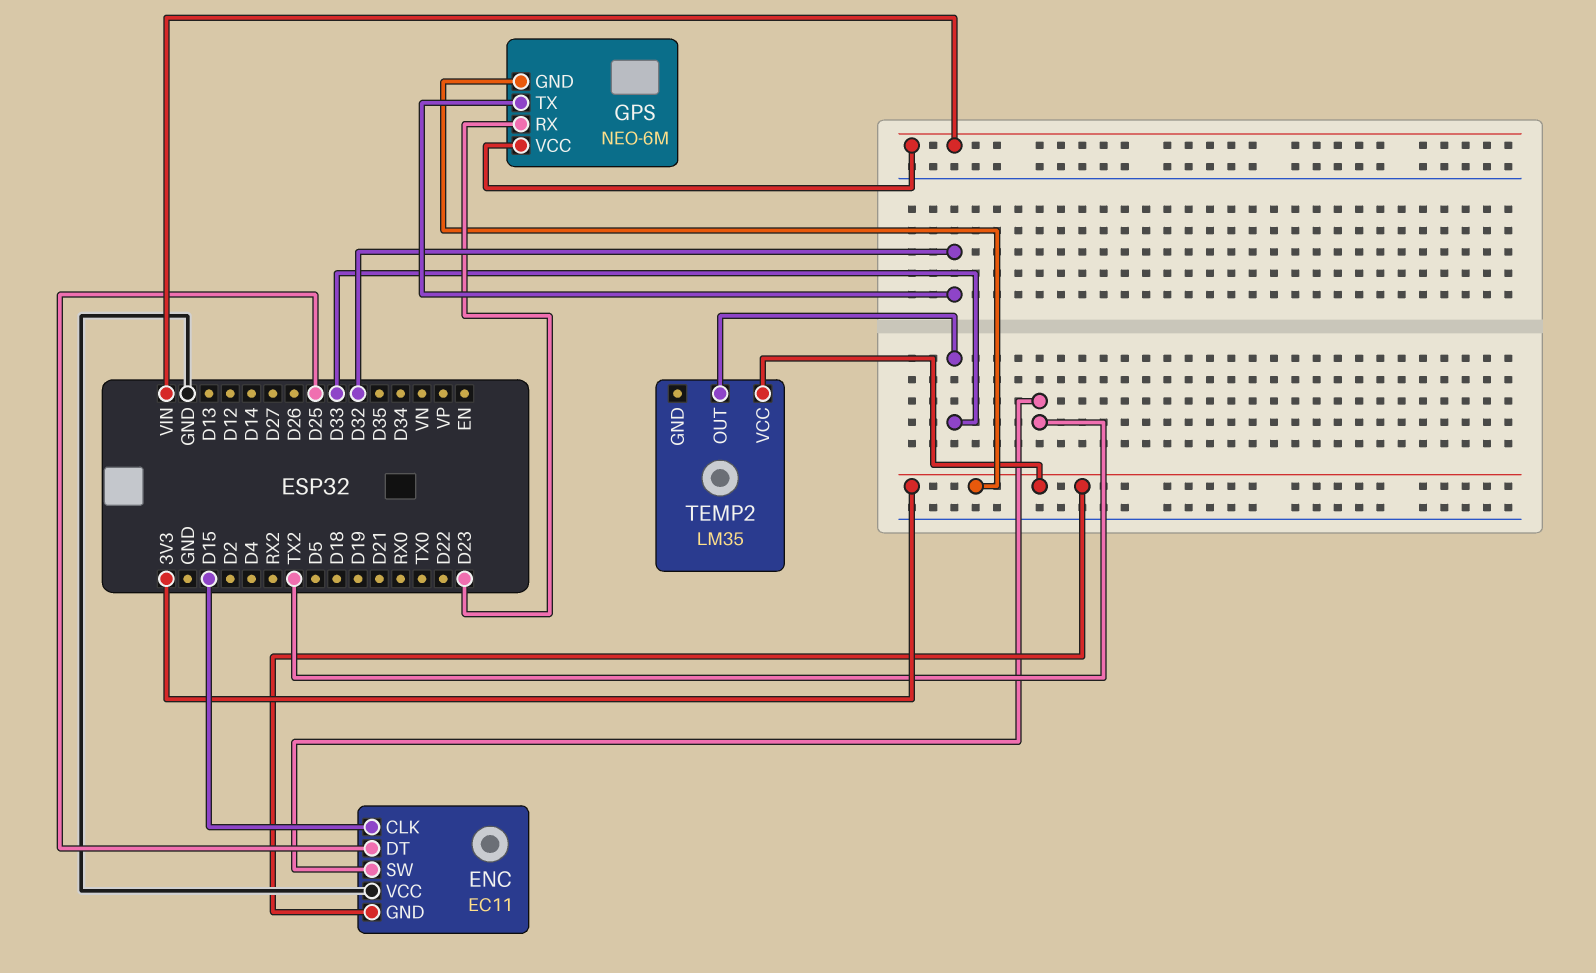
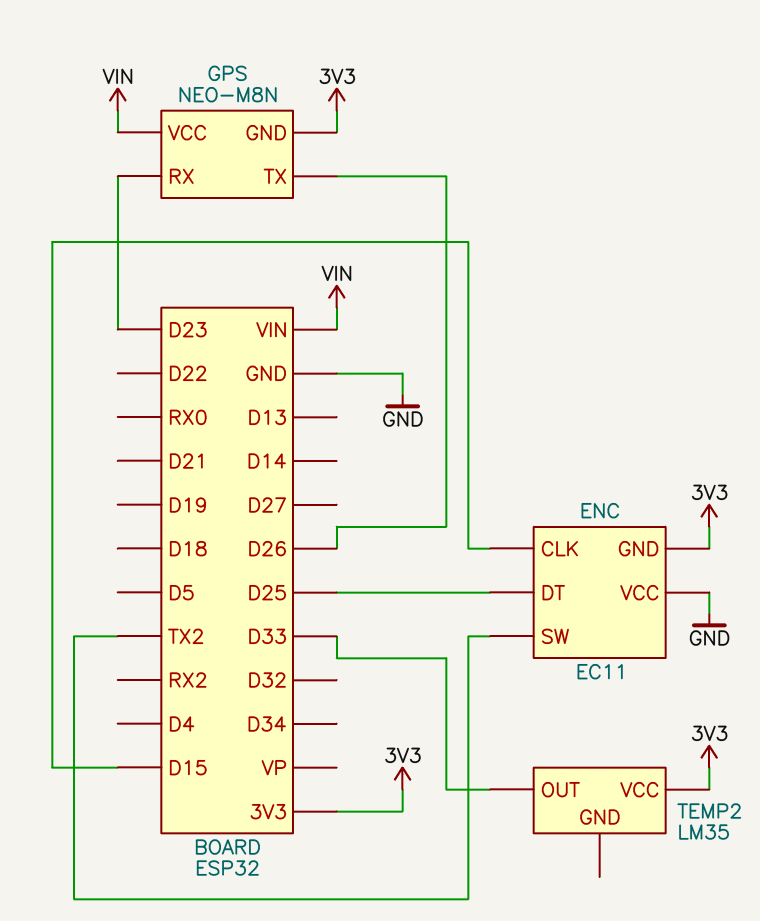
GPS: NEO-6M -> NEO-M8N
GPS pin TX: D32 -> D26

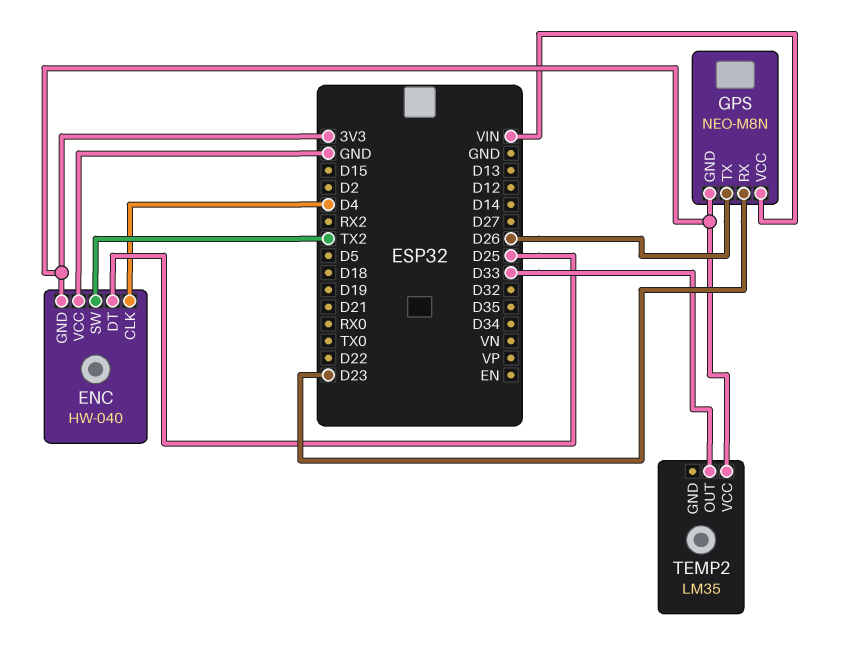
ENC: EC11 -> HW-040
ENC pin CLK: D15 -> D4

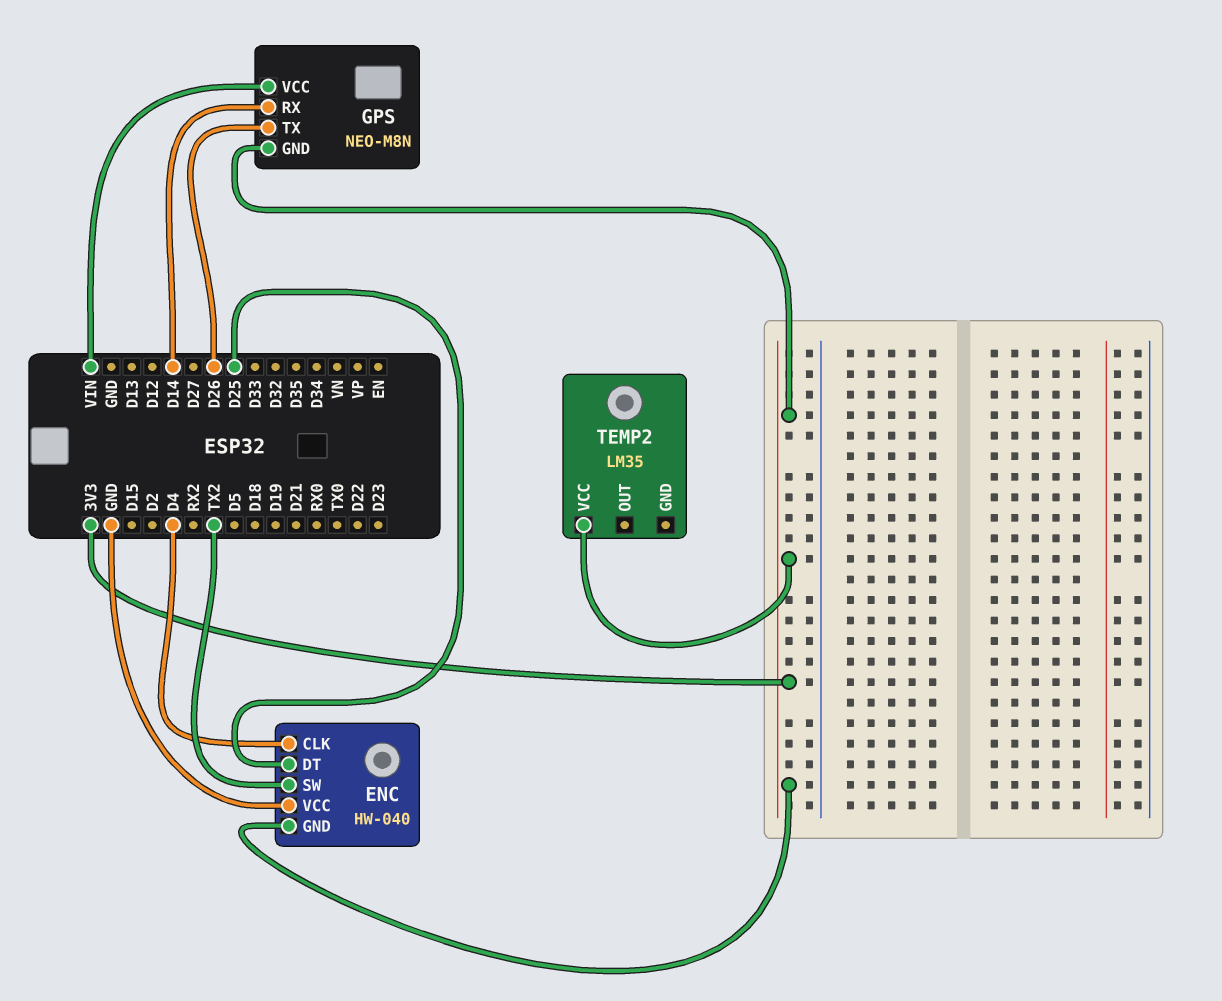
GPS pin RX: D23 -> D14
TEMP2 pin OUT: D33 -> none

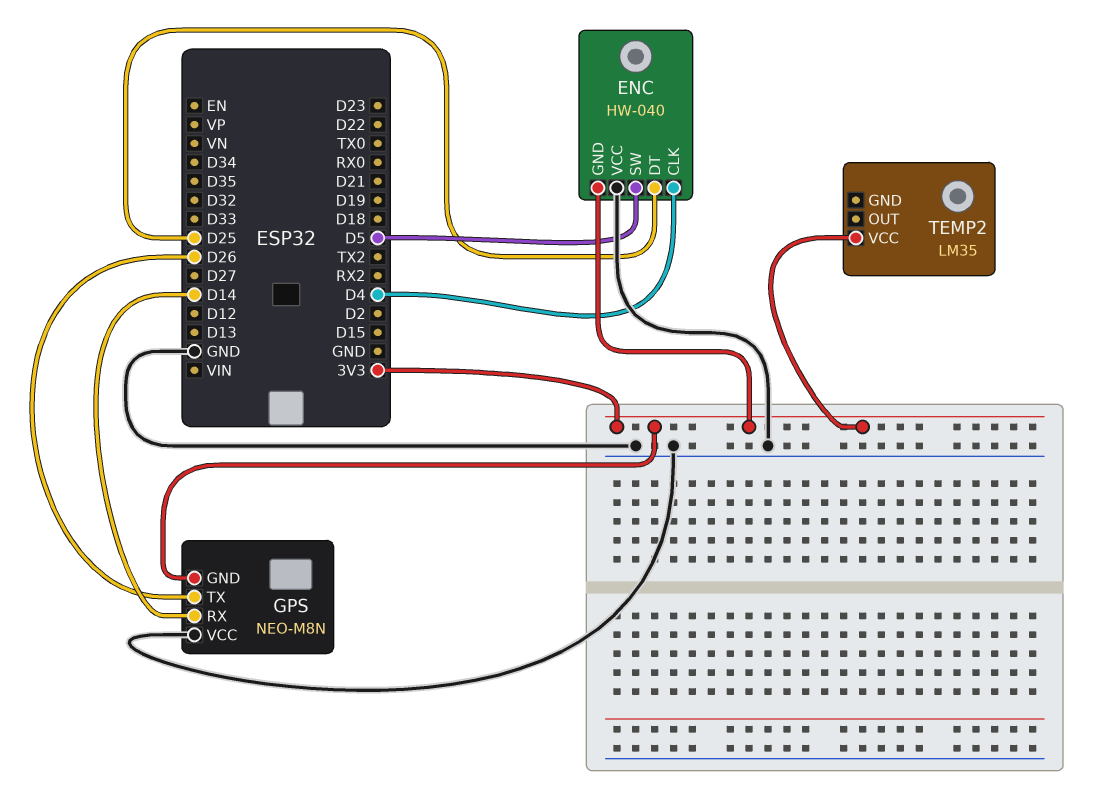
ENC pin SW: TX2 -> D5
GPS pin VCC: VIN -> GND

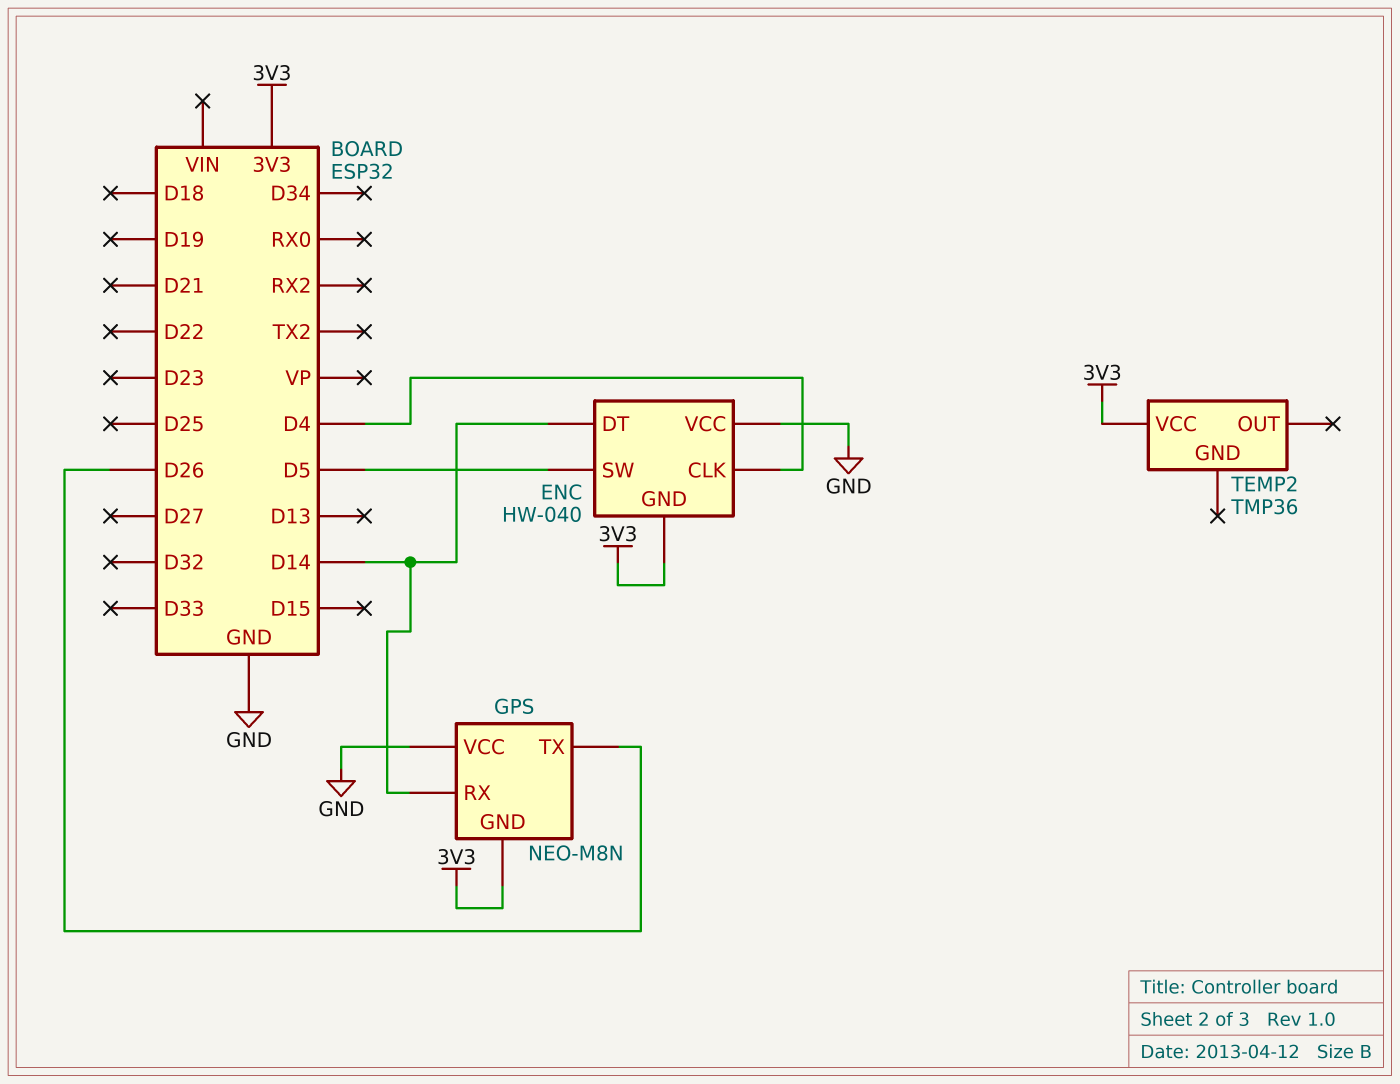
ENC pin DT: D25 -> D14
TEMP2: LM35 -> TMP36

